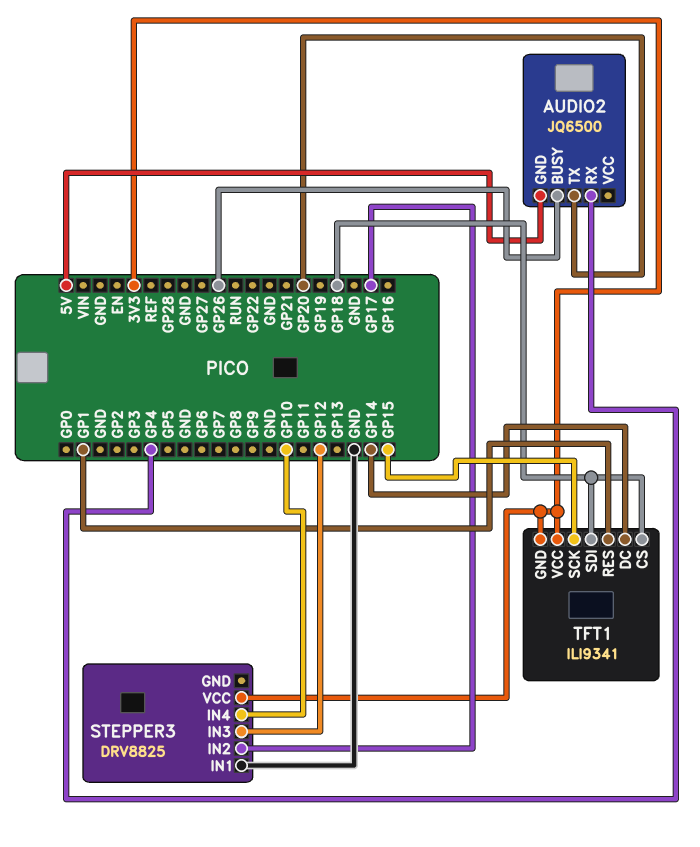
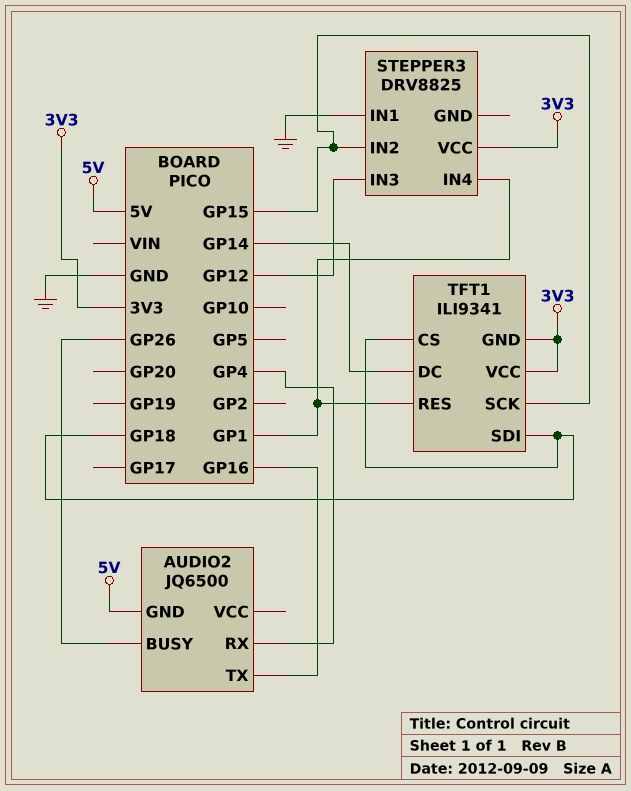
AUDIO2 pin TX: GP20 -> GP16
STEPPER3 pin IN2: GP17 -> GP15
STEPPER3 pin IN4: GP10 -> GP1

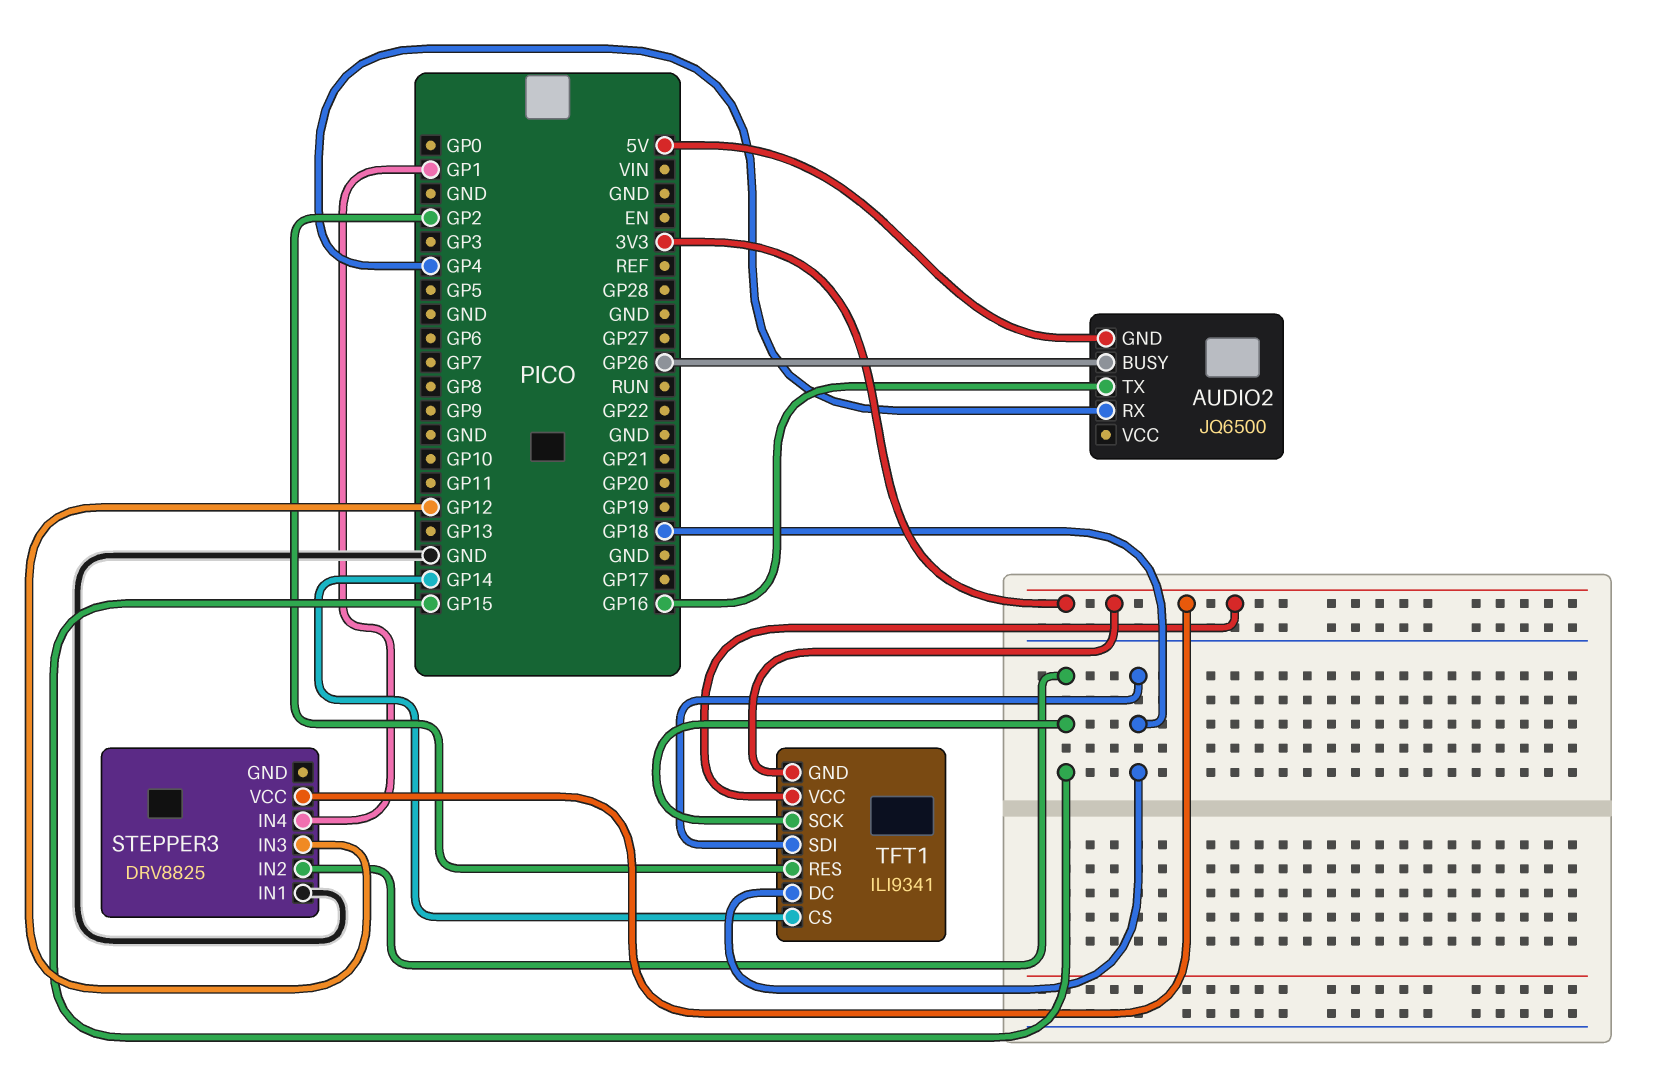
TFT1 pin CS: GP18 -> GP14
TFT1 pin DC: GP14 -> GP18
TFT1 pin RES: GP1 -> GP2

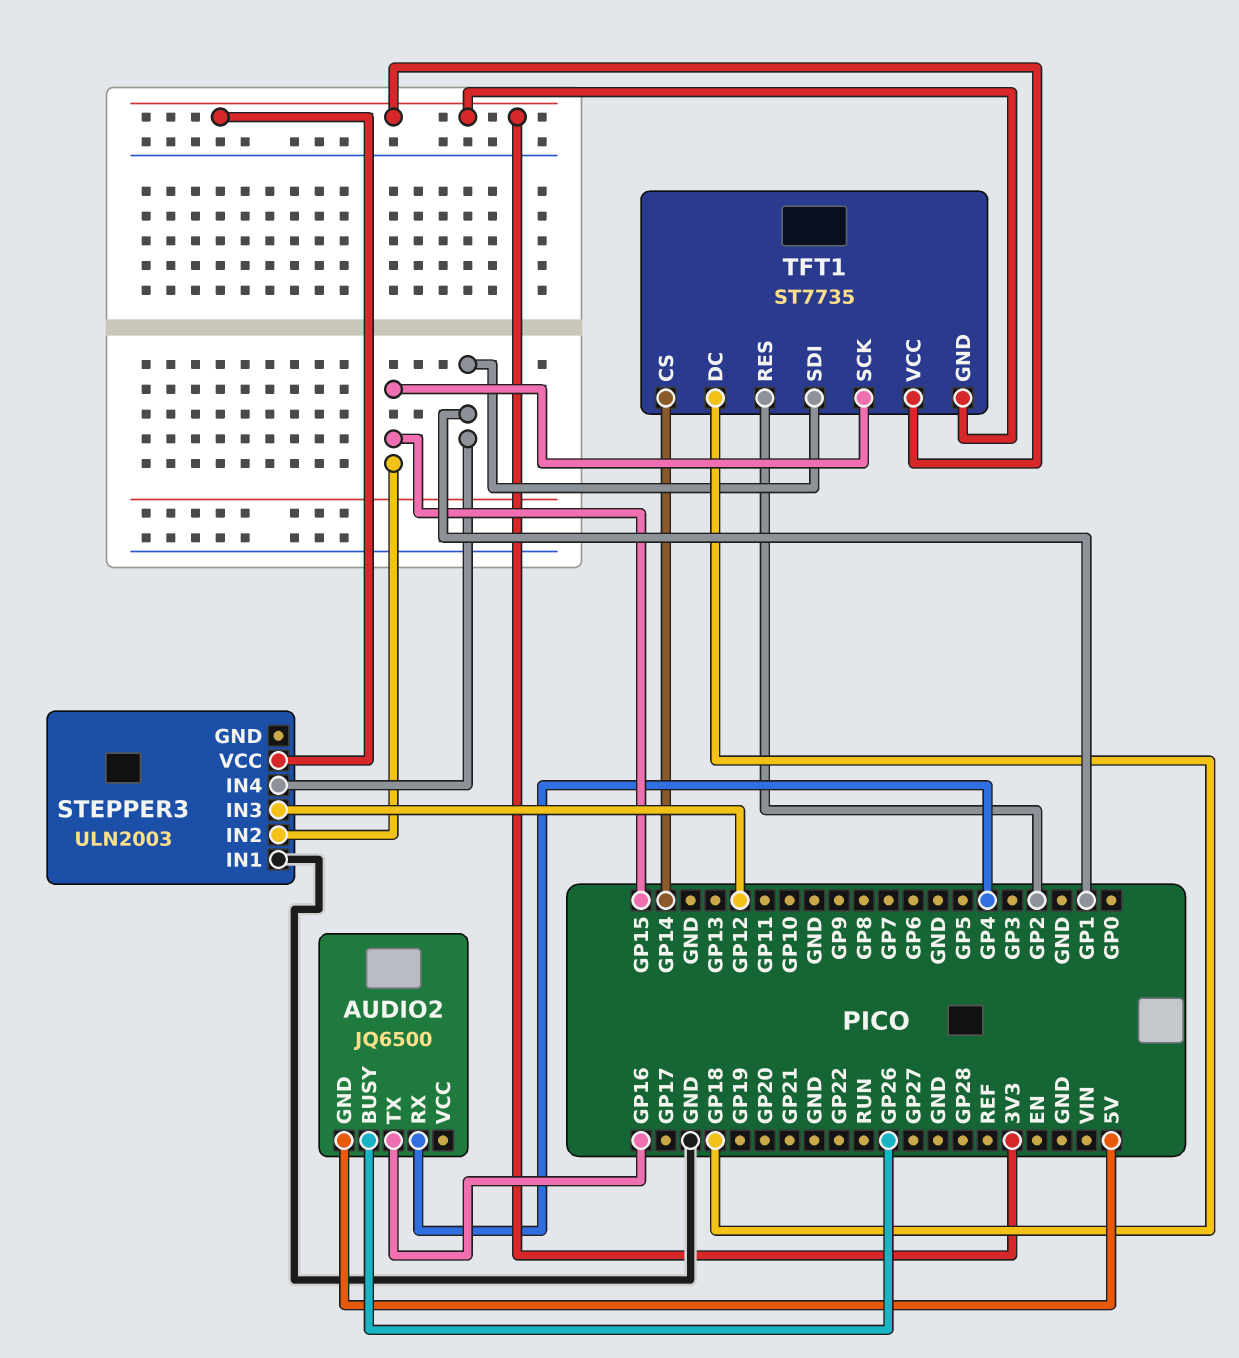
STEPPER3: DRV8825 -> ULN2003
TFT1: ILI9341 -> ST7735
TFT1 pin SDI: GP18 -> GP1

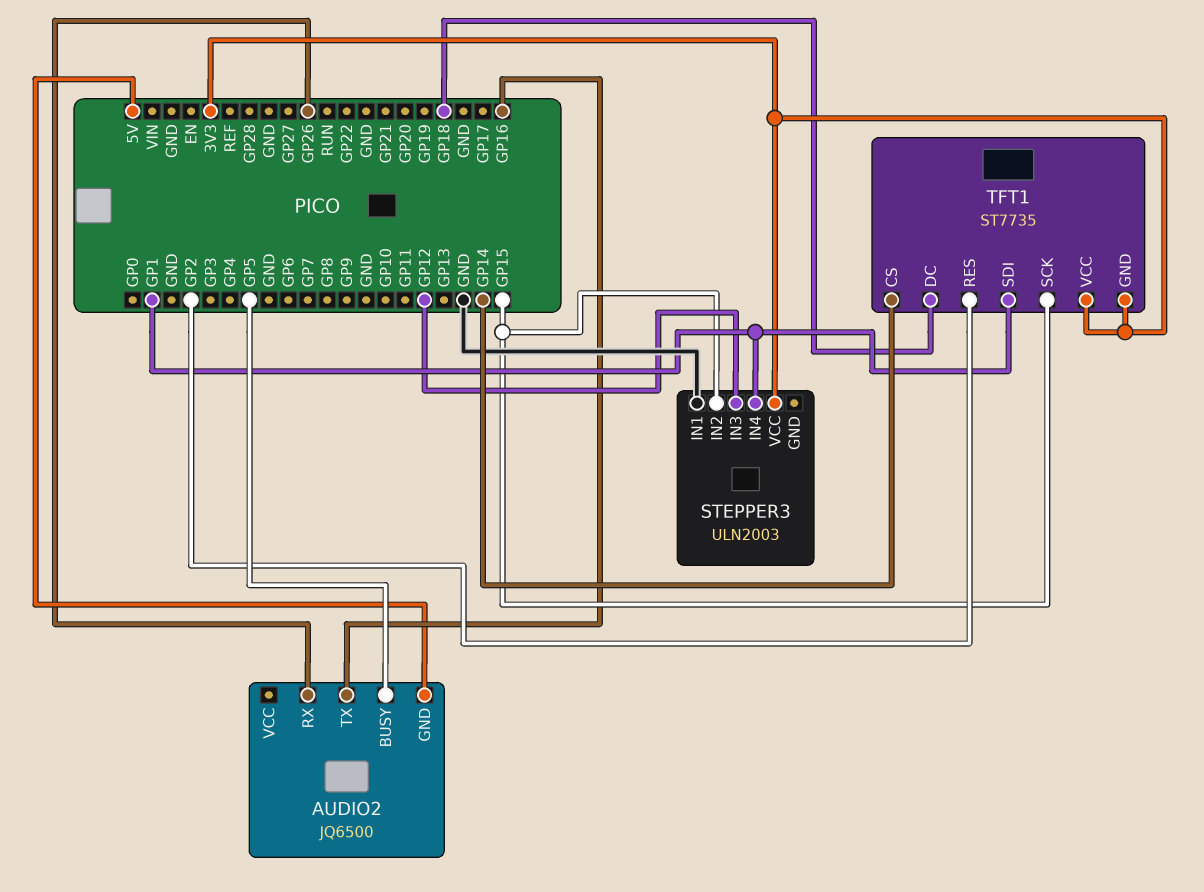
AUDIO2 pin BUSY: GP26 -> GP5
AUDIO2 pin RX: GP4 -> GP26

